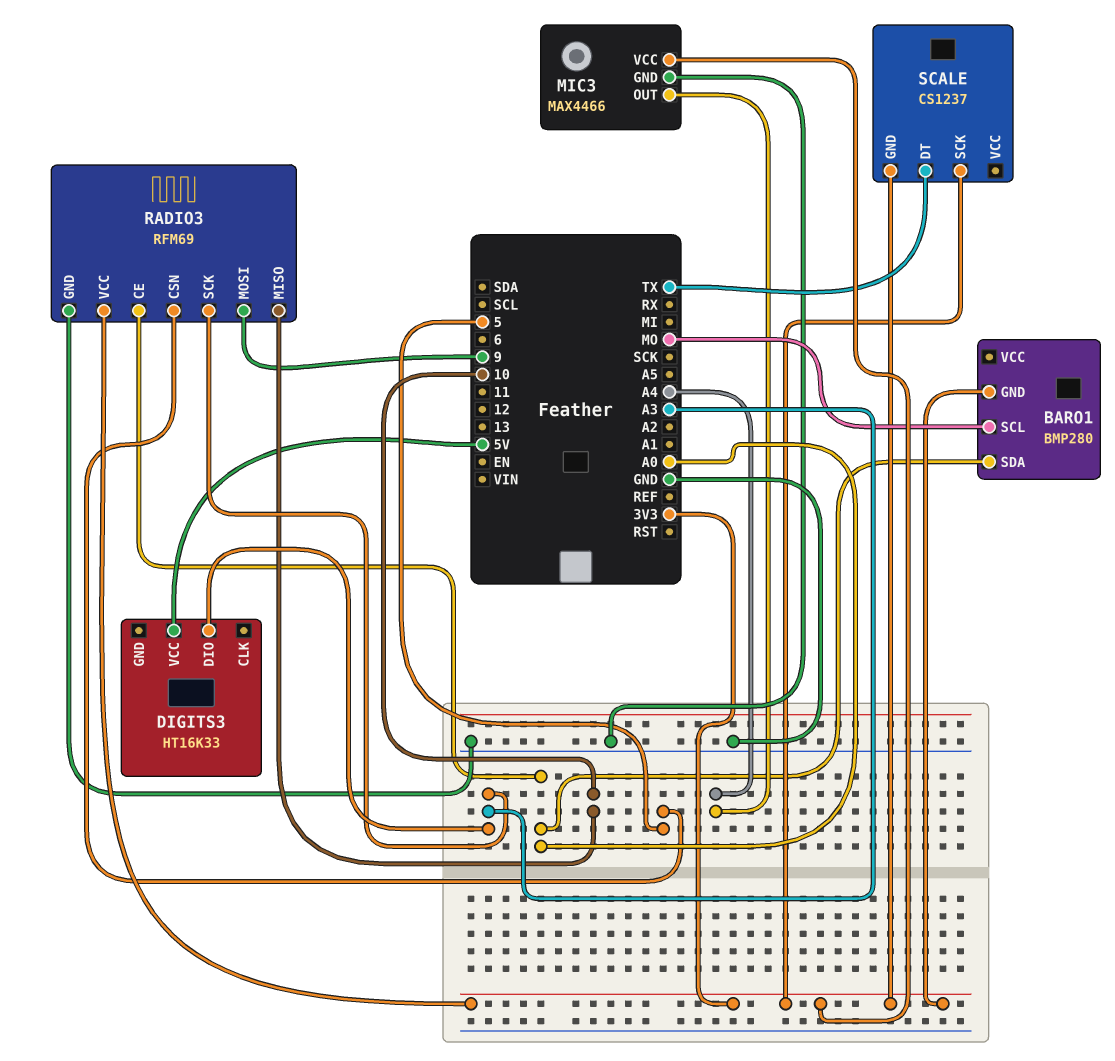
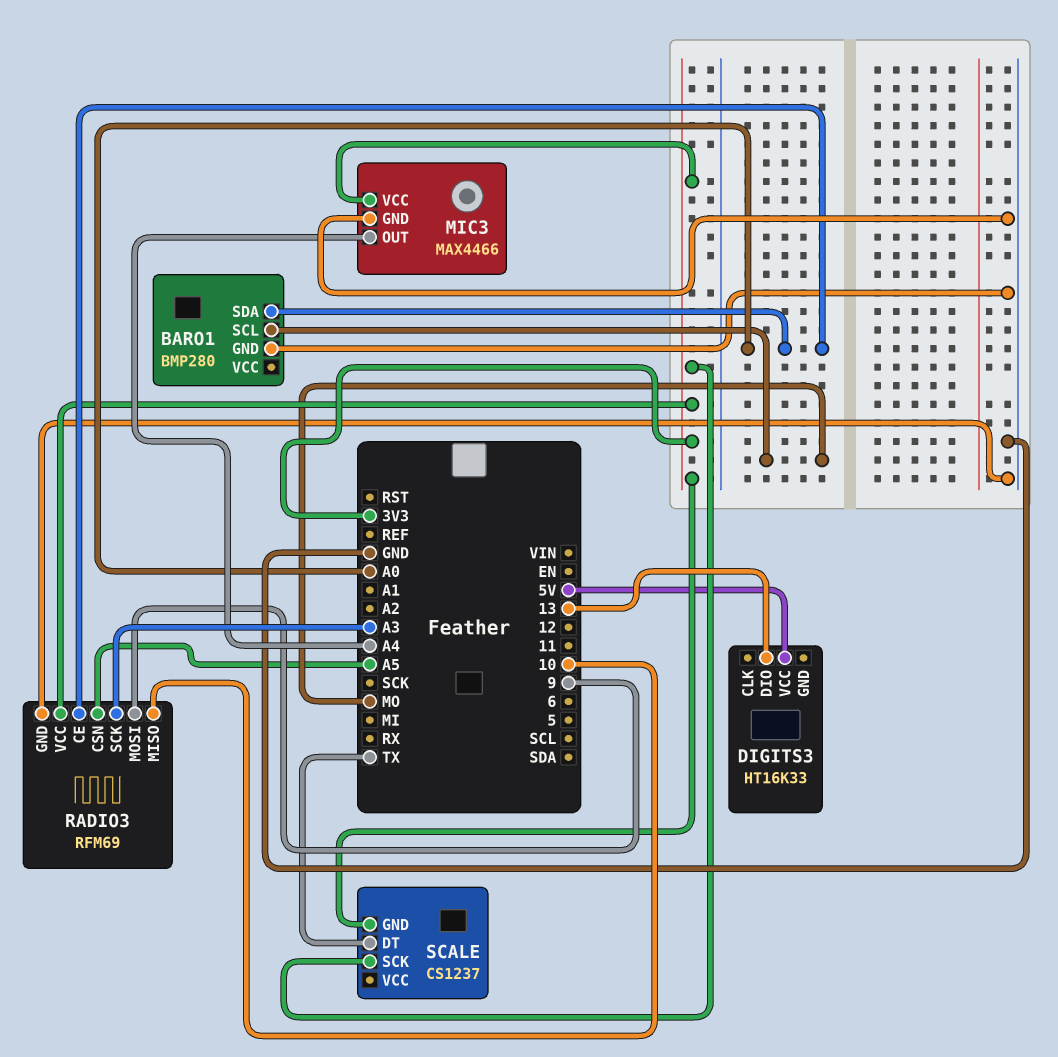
BARO1 pin GND: 3V3 -> GND
DIGITS3 pin DIO: A3 -> 13
RADIO3 pin CSN: 5 -> A5

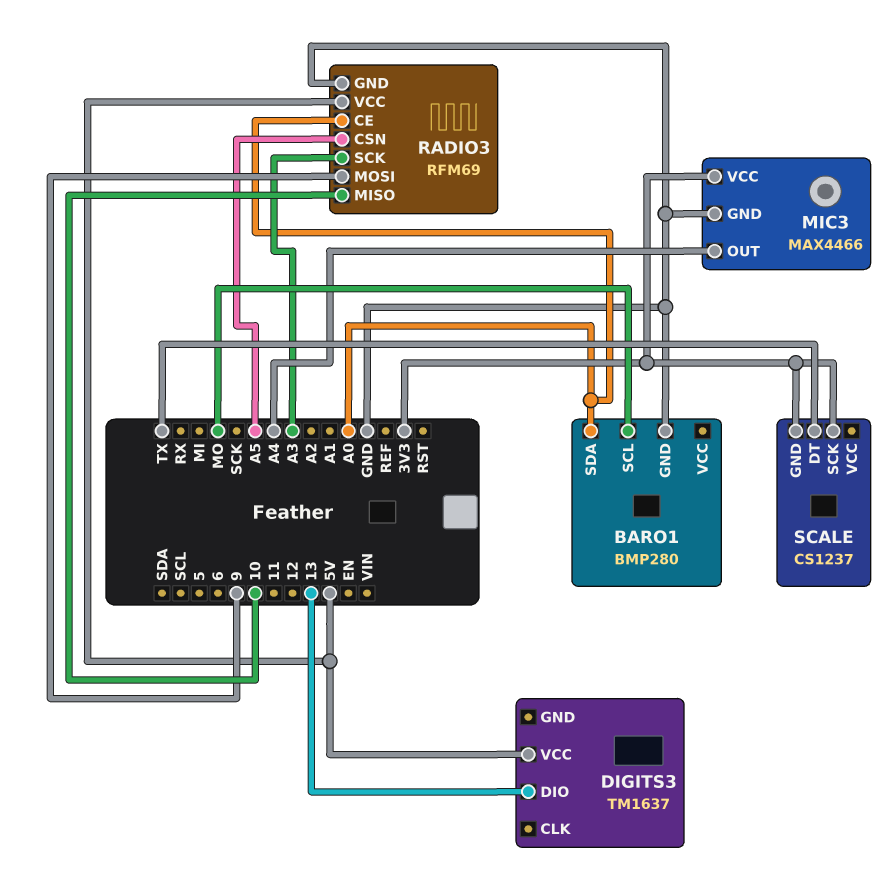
DIGITS3: HT16K33 -> TM1637
RADIO3 pin VCC: 3V3 -> 5V

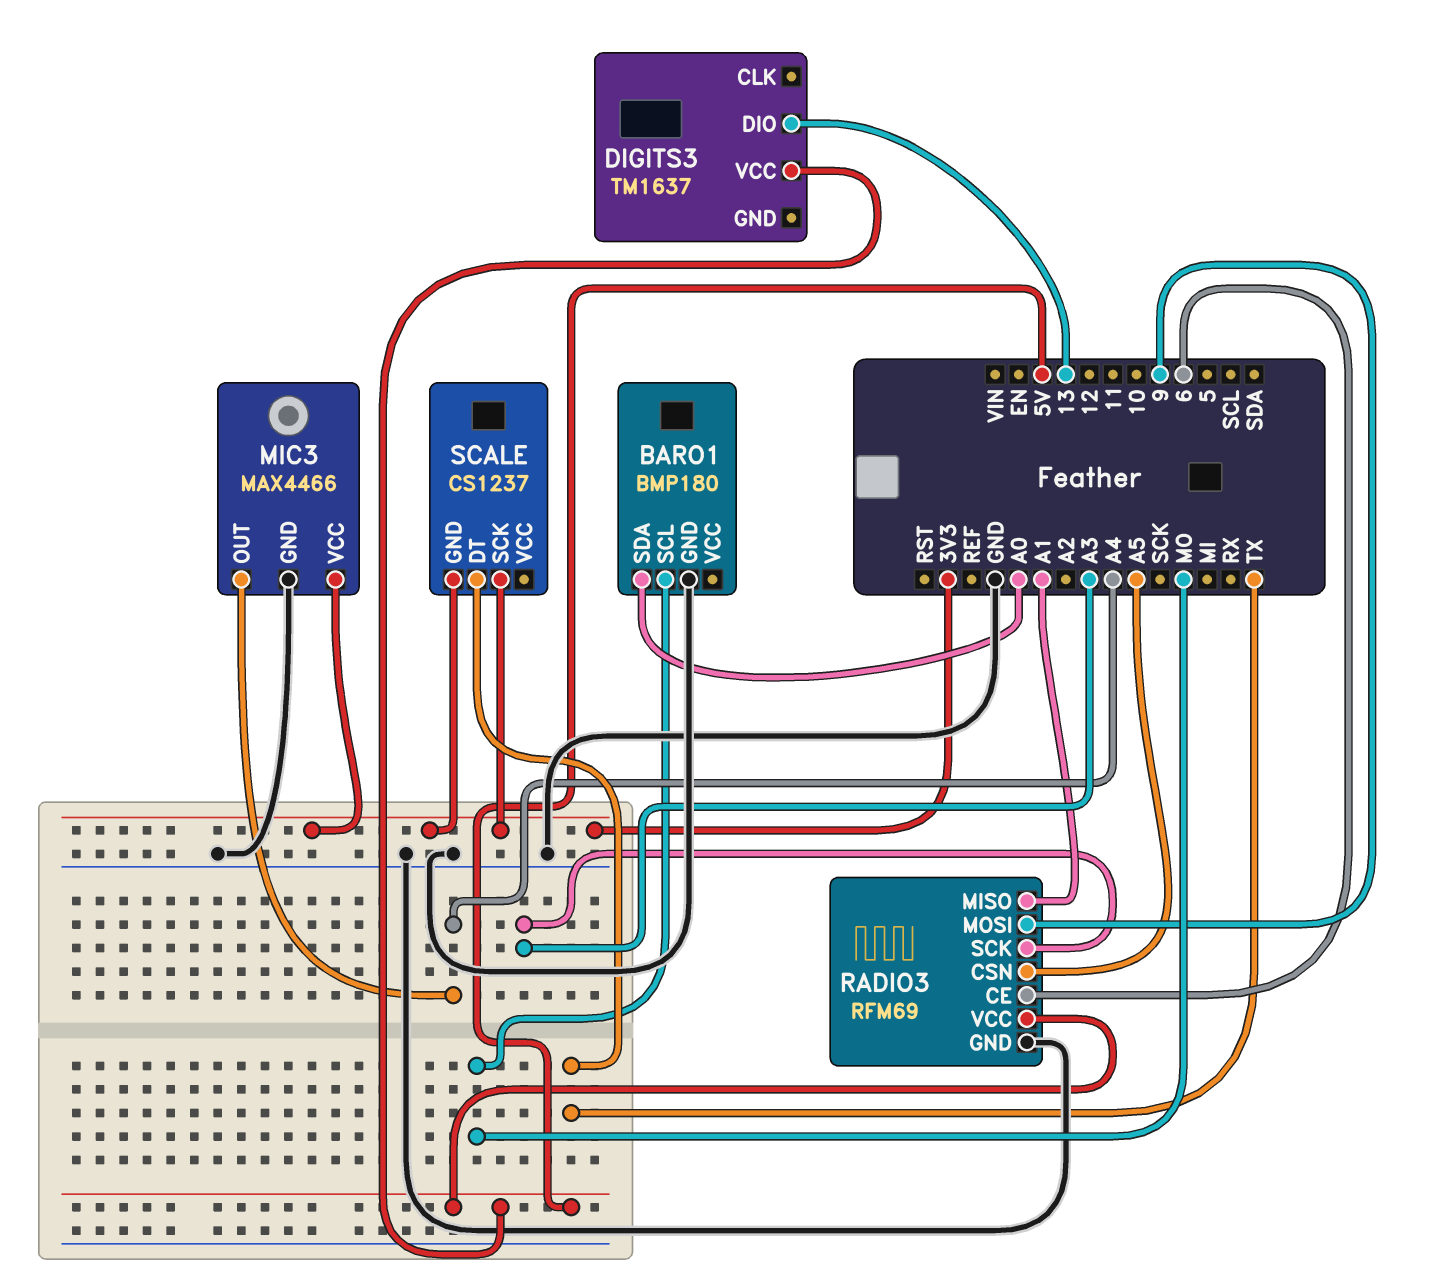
BARO1: BMP280 -> BMP180
RADIO3 pin CE: A0 -> 6
RADIO3 pin MISO: 10 -> A1

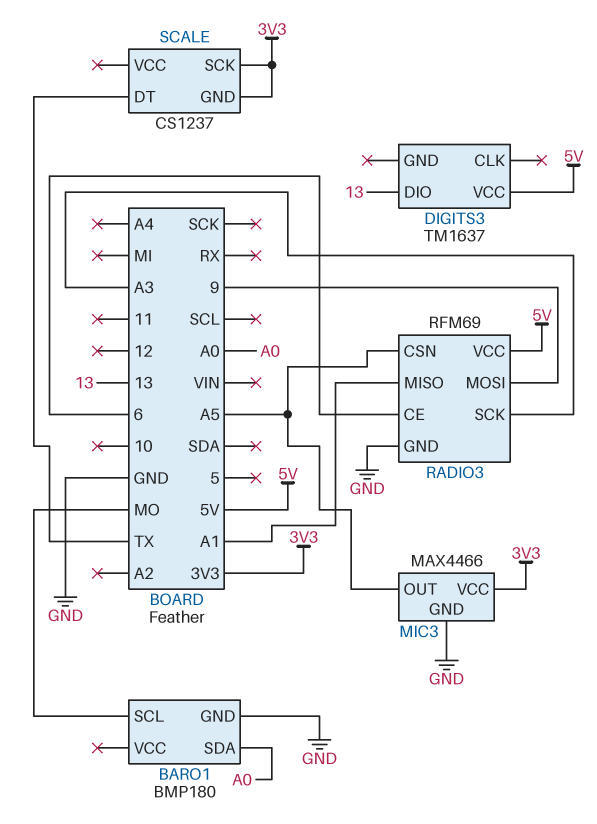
MIC3 pin OUT: A4 -> A5

